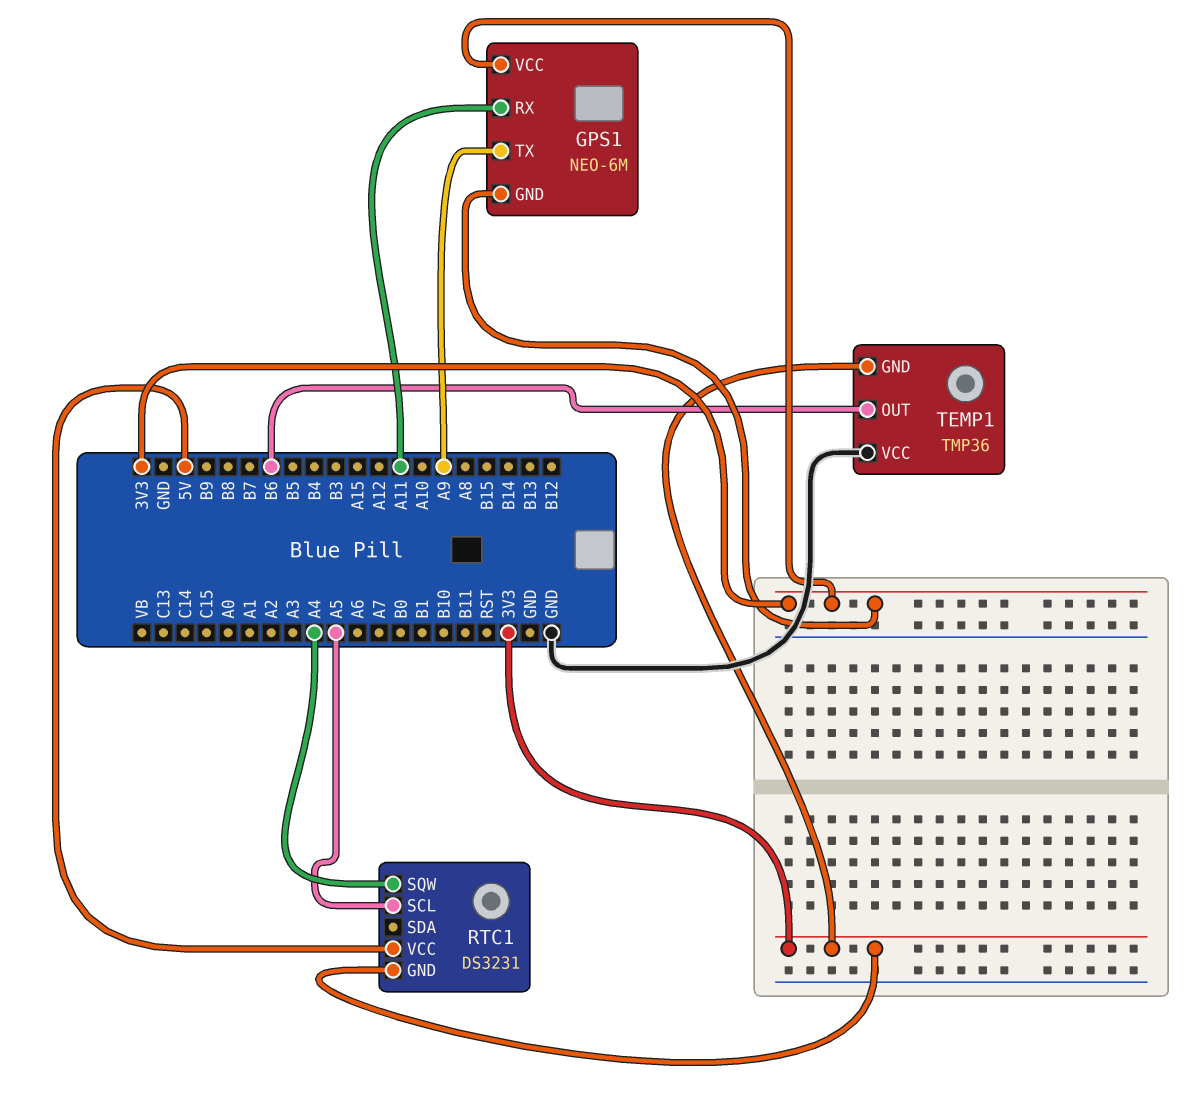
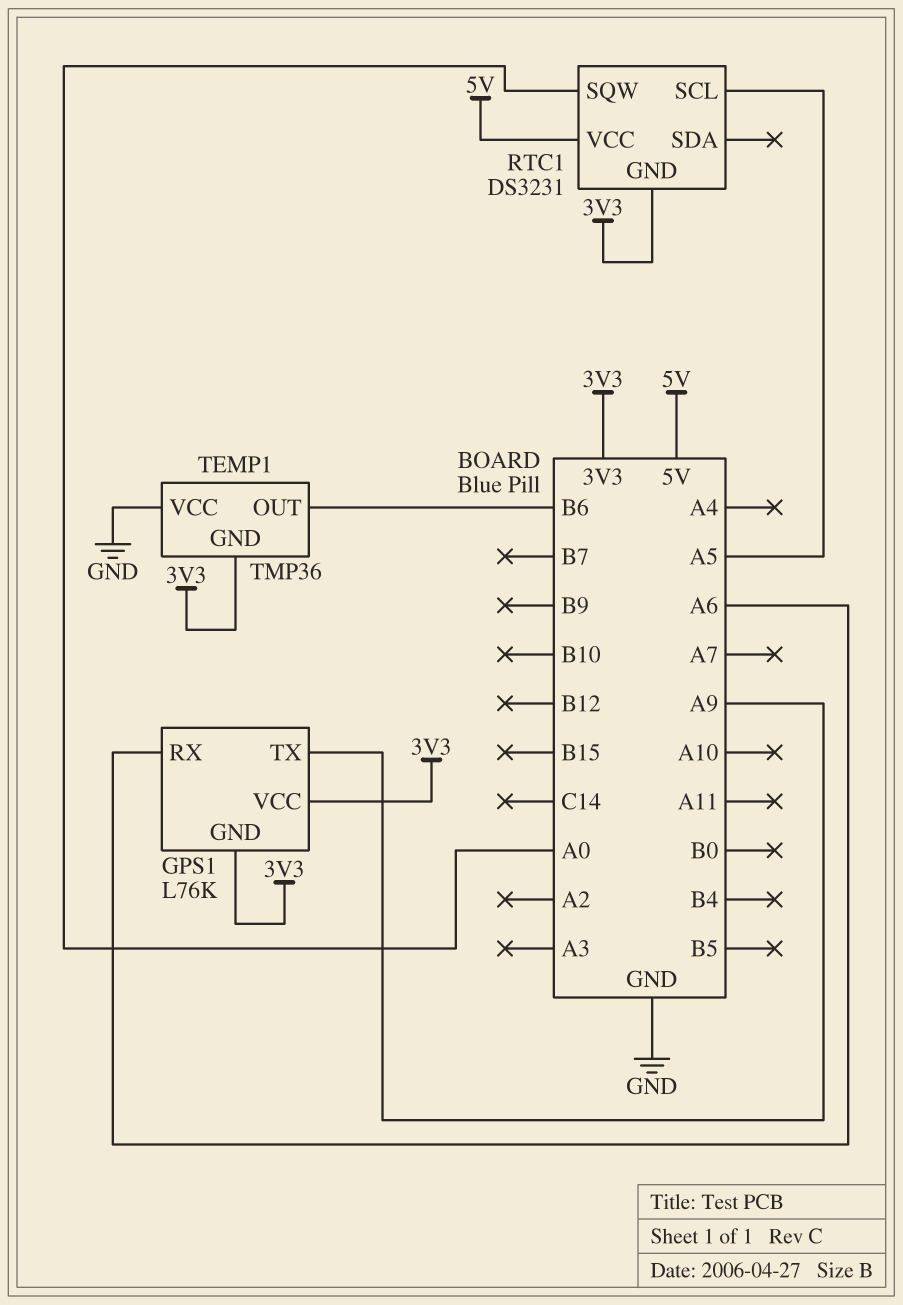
GPS1: NEO-6M -> L76K
GPS1 pin RX: A11 -> A6
RTC1 pin SQW: A4 -> A0

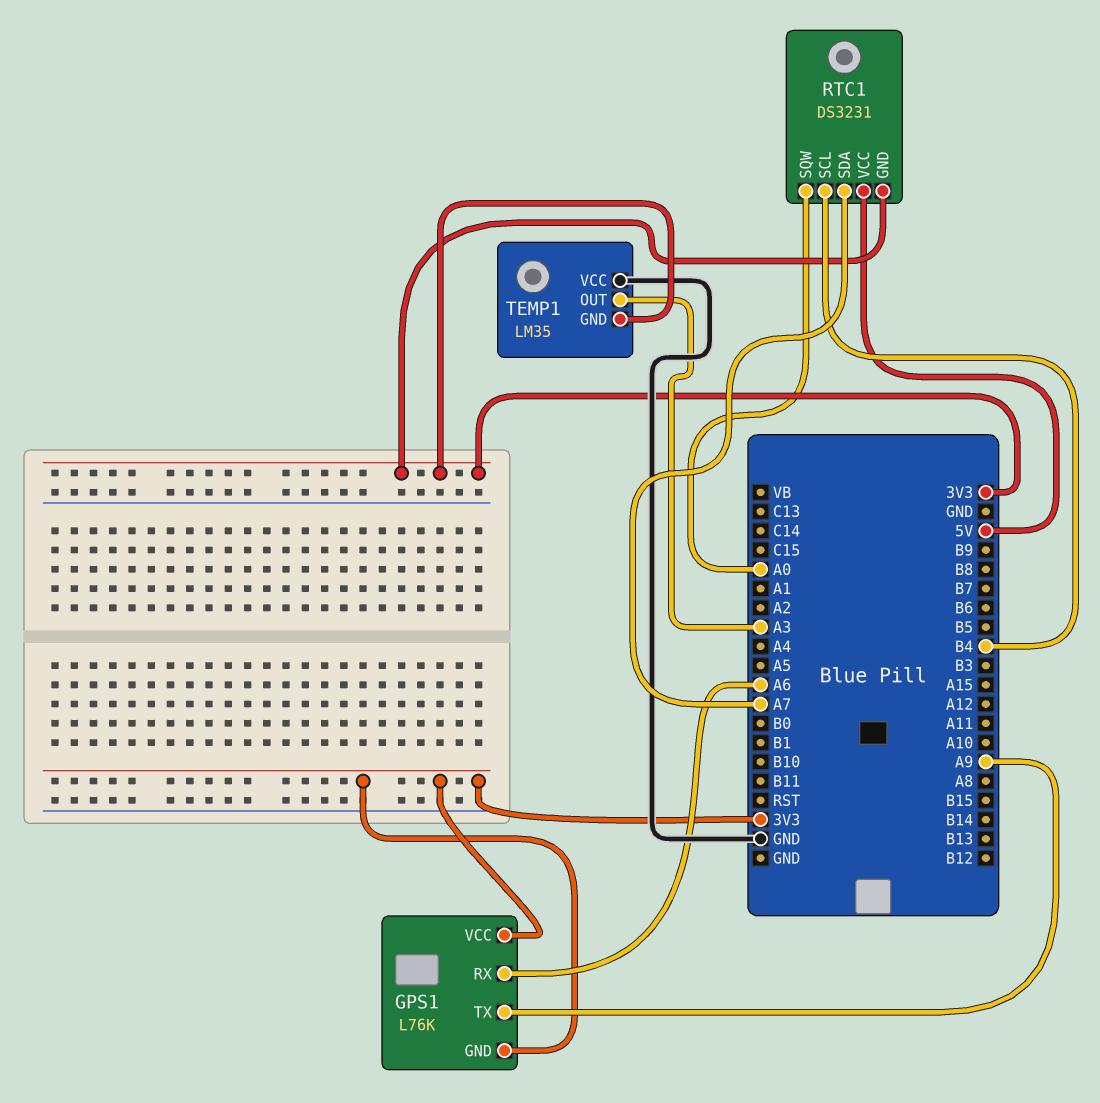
RTC1 pin SCL: A5 -> B4
RTC1 pin SDA: none -> A7
TEMP1: TMP36 -> LM35
TEMP1 pin OUT: B6 -> A3

